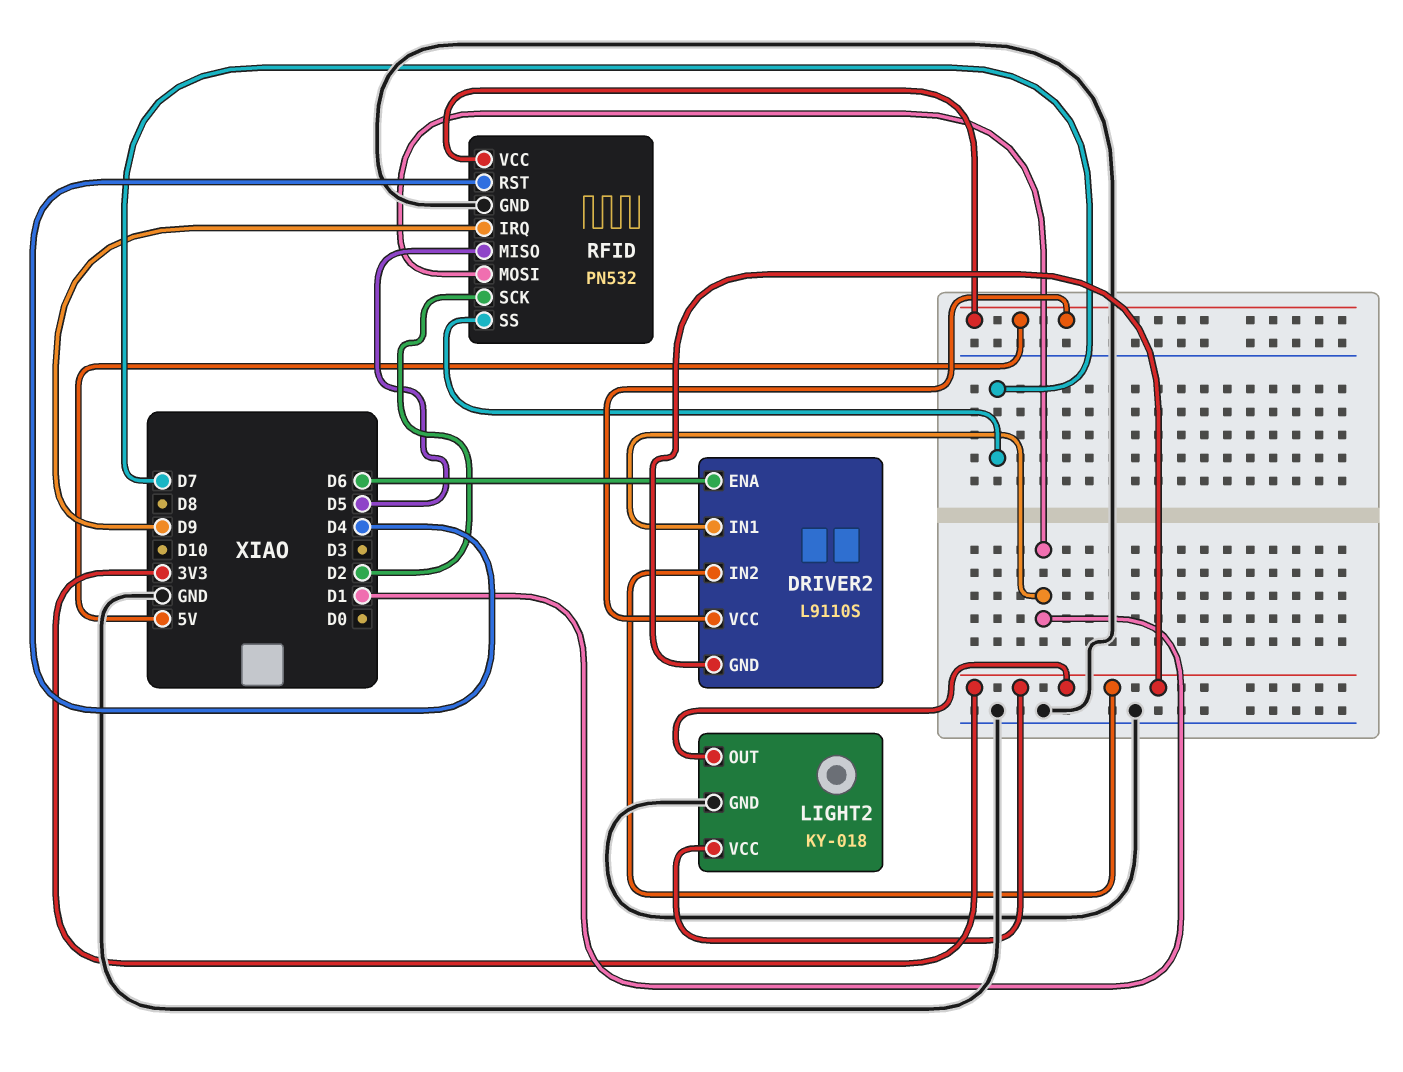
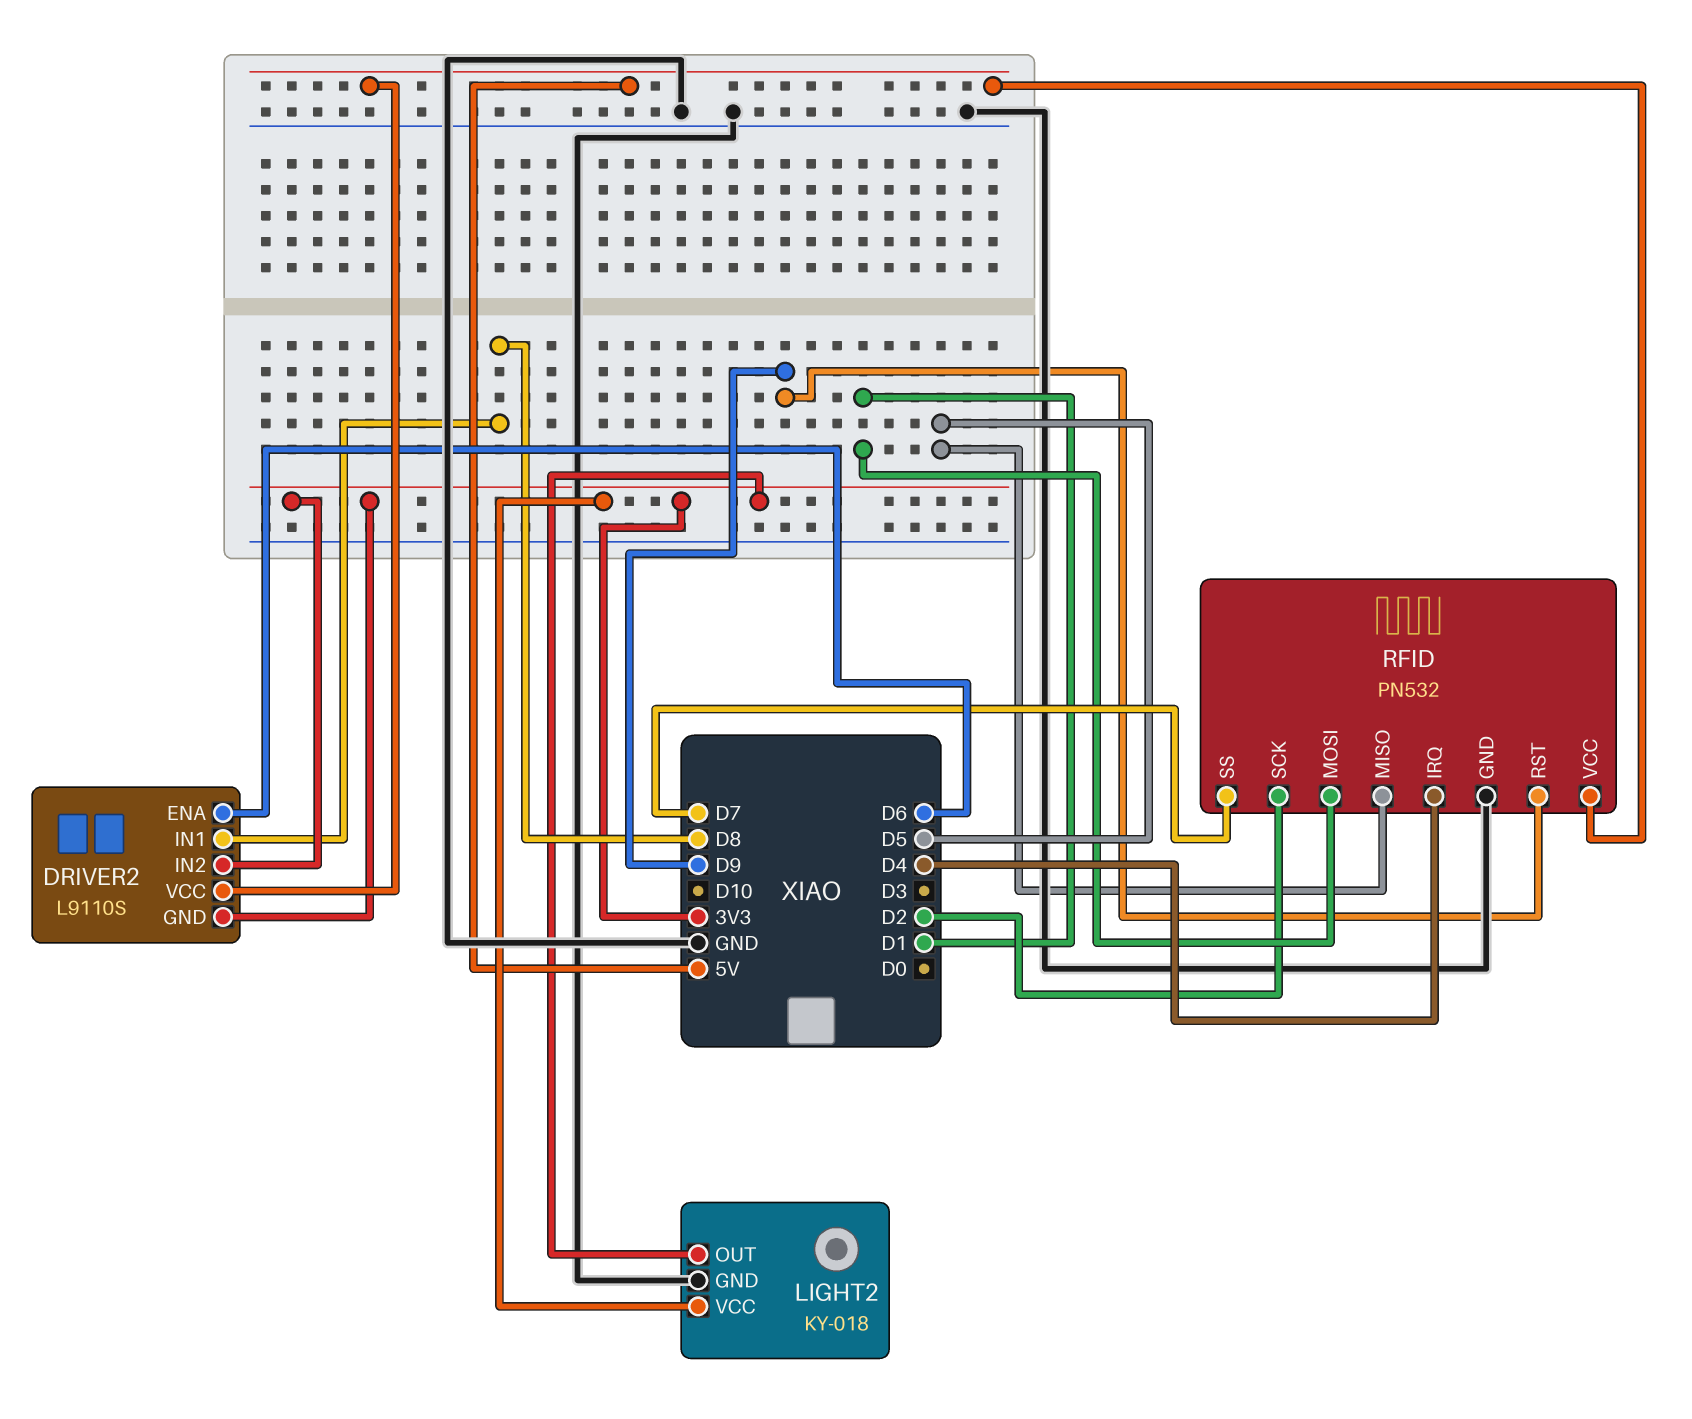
DRIVER2 pin IN1: D1 -> D8
RFID pin IRQ: D9 -> D4
RFID pin RST: D4 -> D9

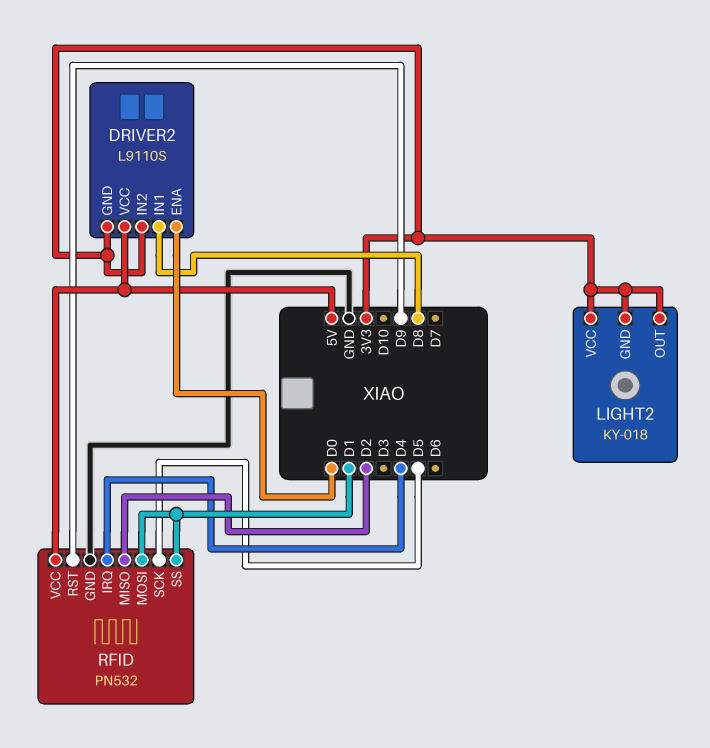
DRIVER2 pin ENA: D6 -> D0
LIGHT2 pin GND: GND -> 3V3
RFID pin MISO: D5 -> D2
RFID pin SCK: D2 -> D5
RFID pin SS: D7 -> D1

